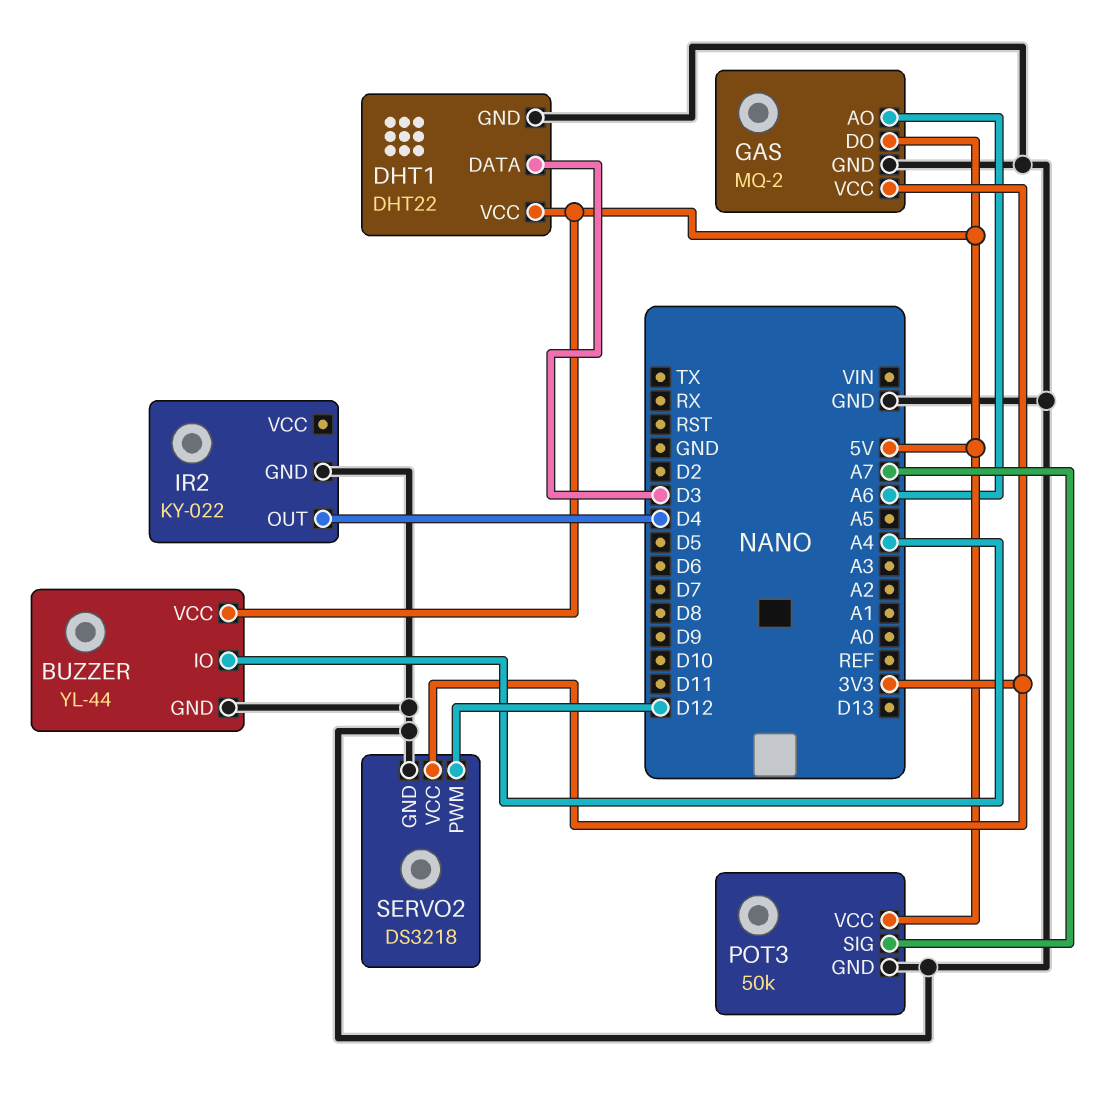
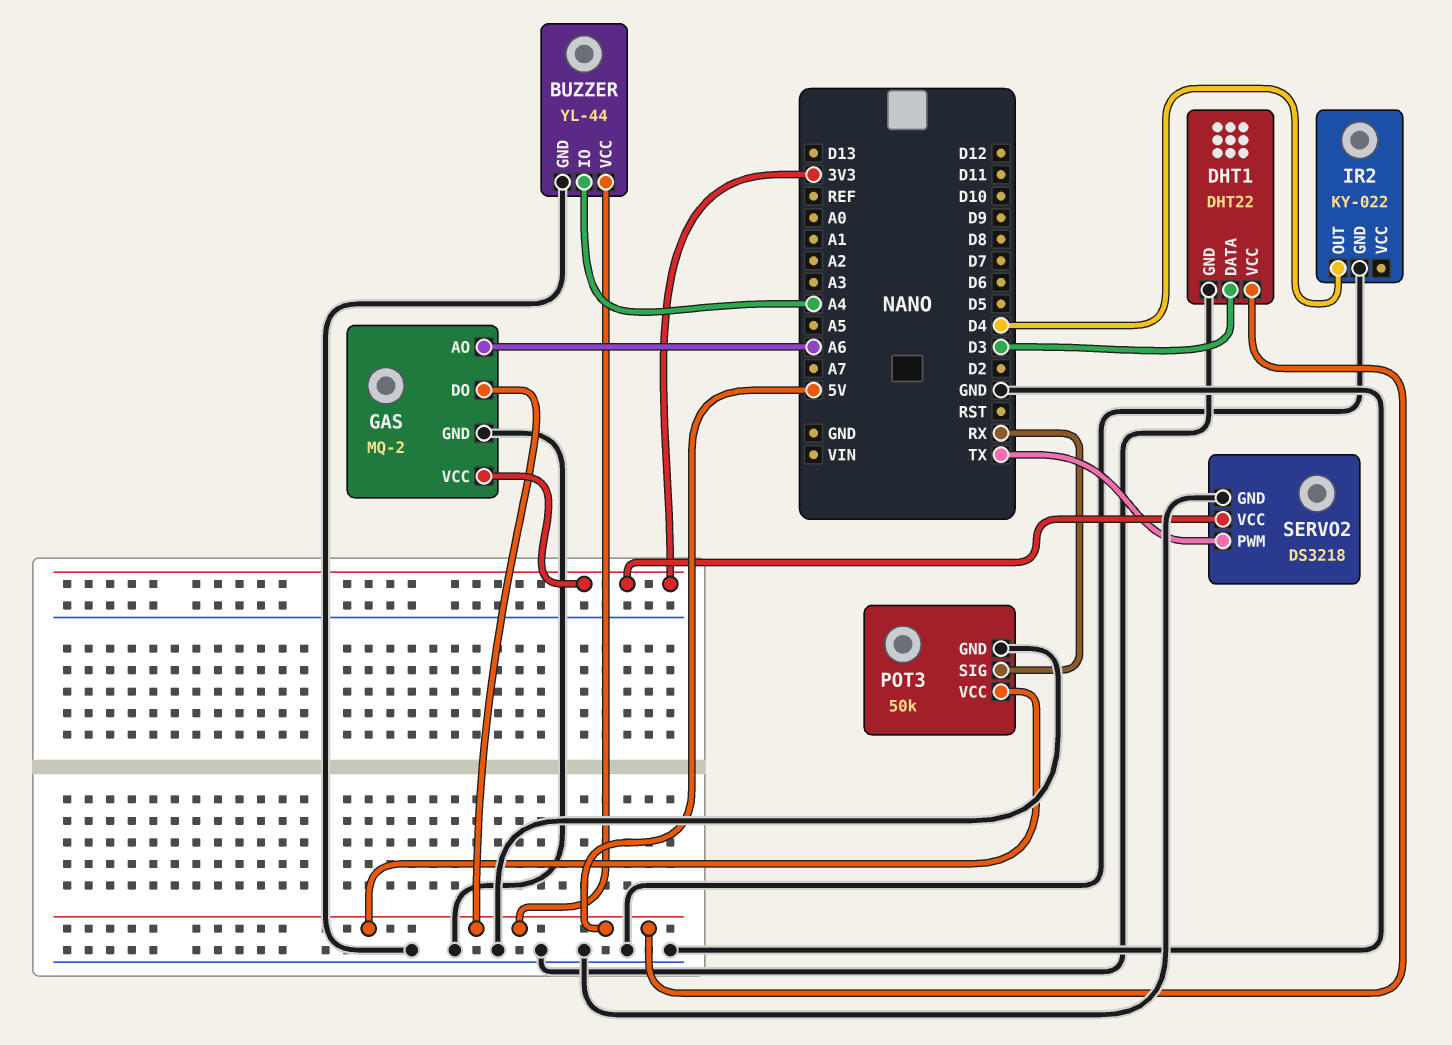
POT3 pin SIG: A7 -> RX
SERVO2 pin PWM: D12 -> TX

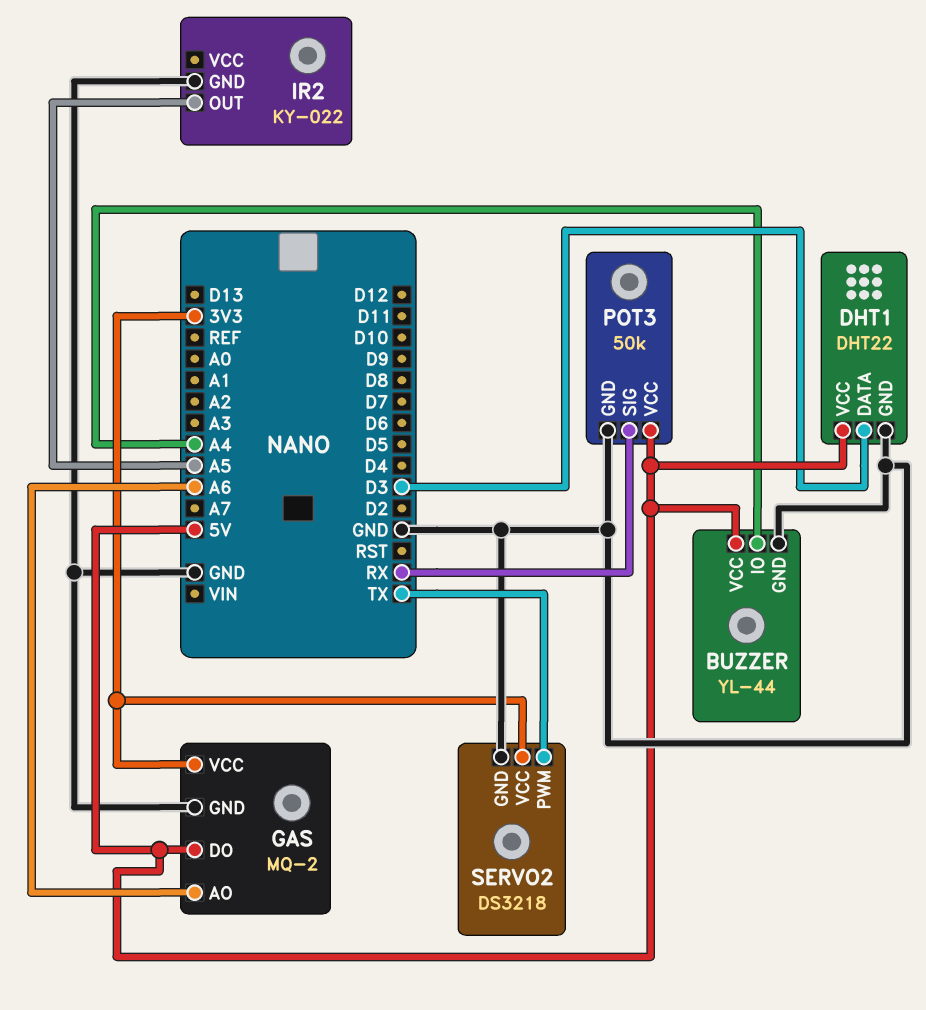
IR2 pin OUT: D4 -> A5

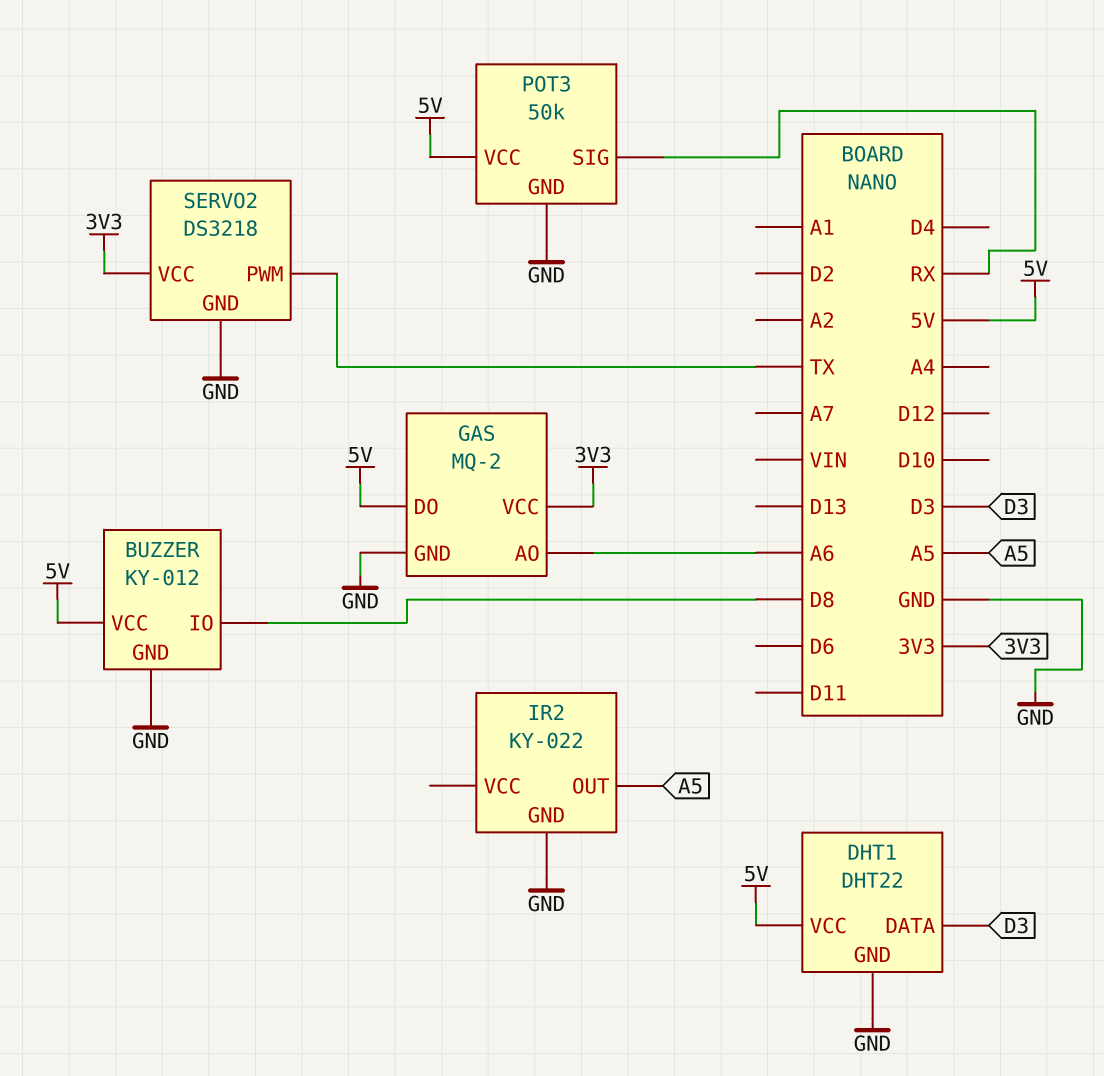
BUZZER: YL-44 -> KY-012
BUZZER pin IO: A4 -> D8

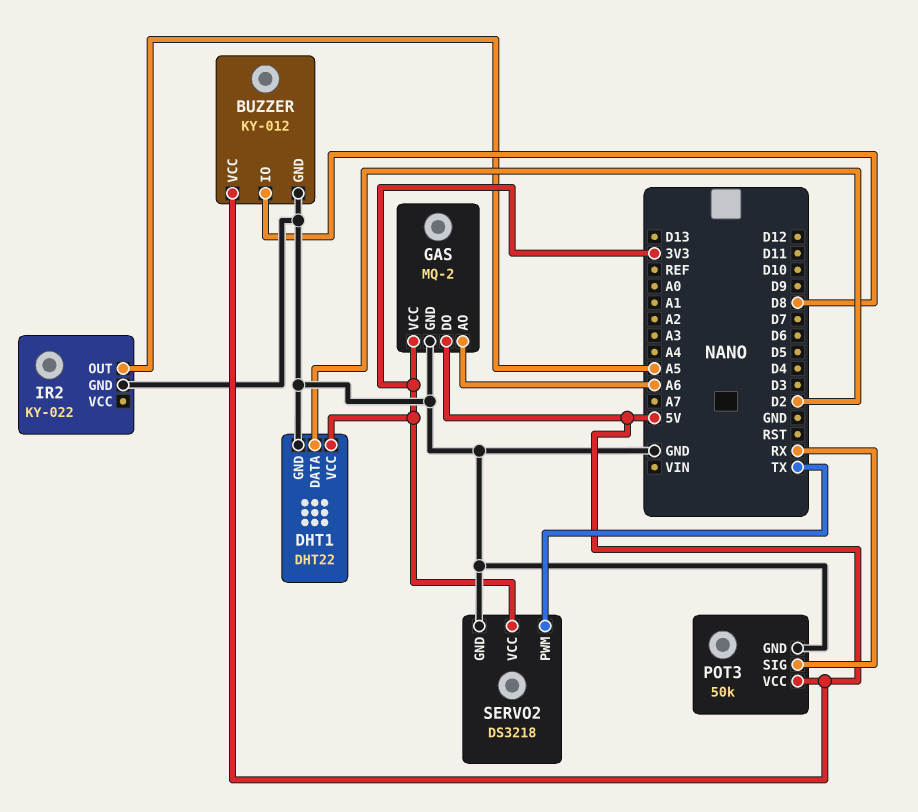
DHT1 pin DATA: D3 -> D2
DHT1 pin VCC: 5V -> 3V3

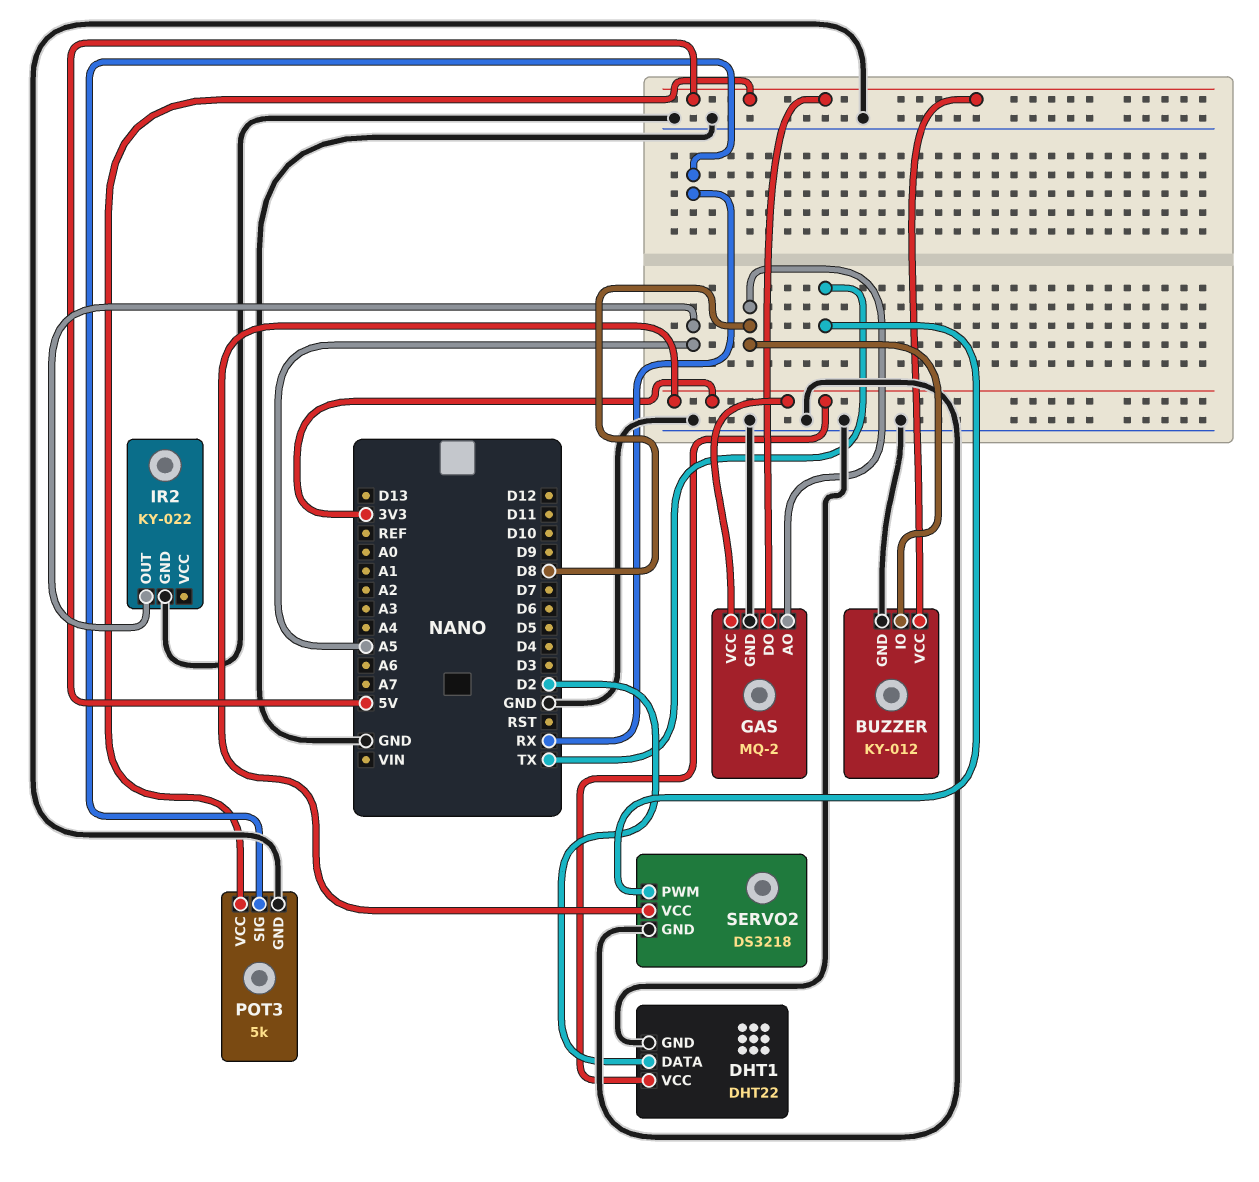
GAS pin AO: A6 -> D8
POT3: 50k -> 5k

